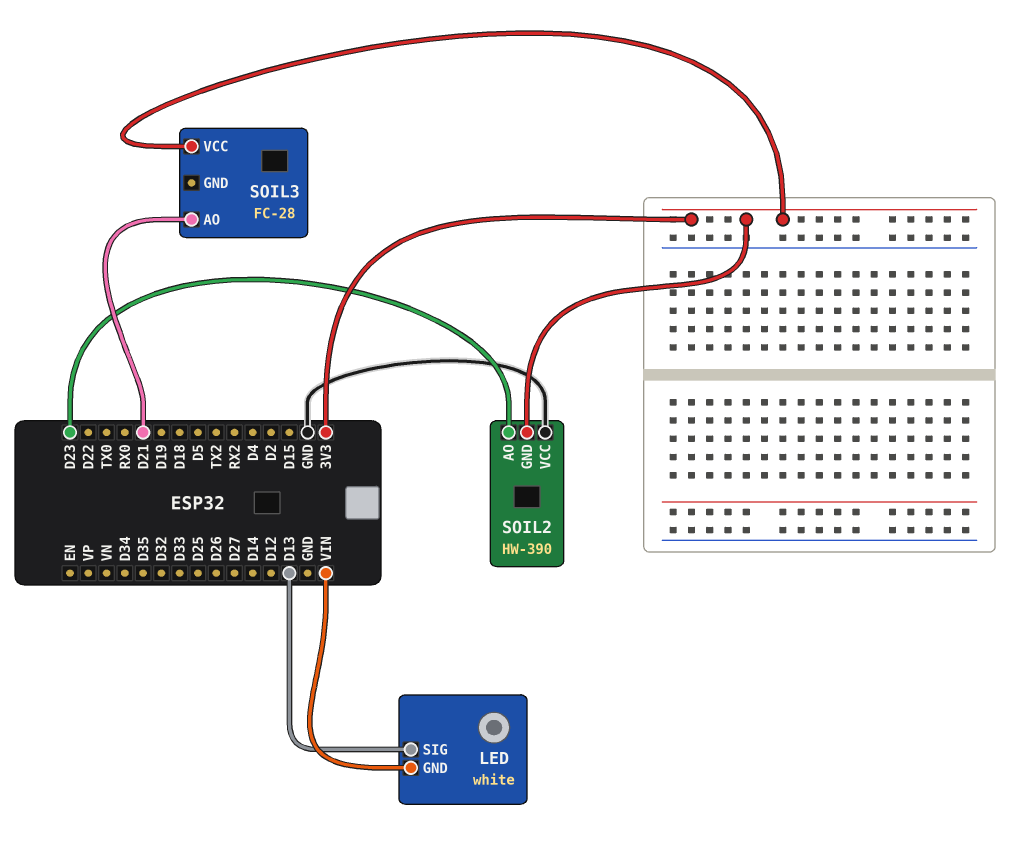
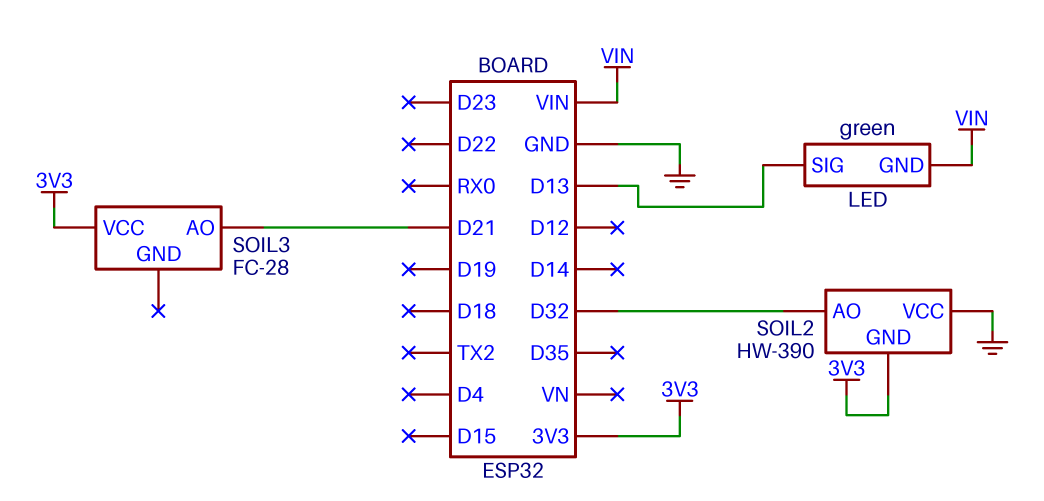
LED: white -> green
SOIL2 pin AO: D23 -> D32

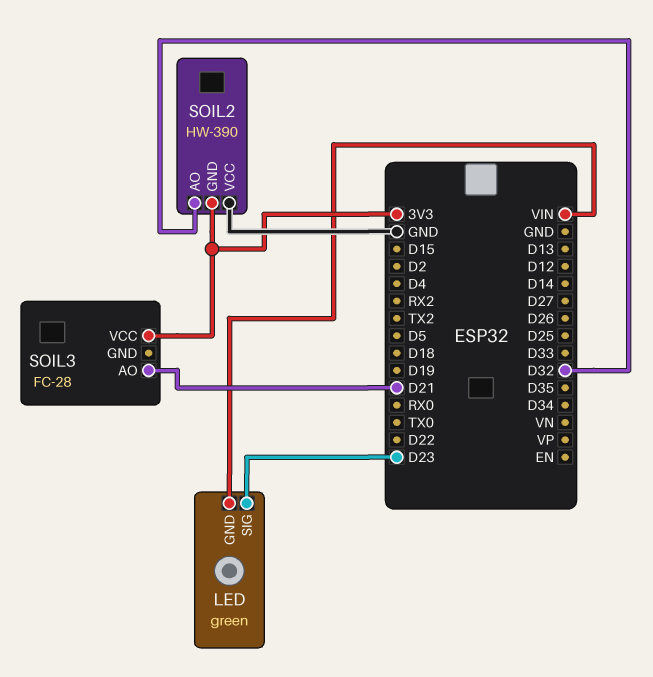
LED pin SIG: D13 -> D23

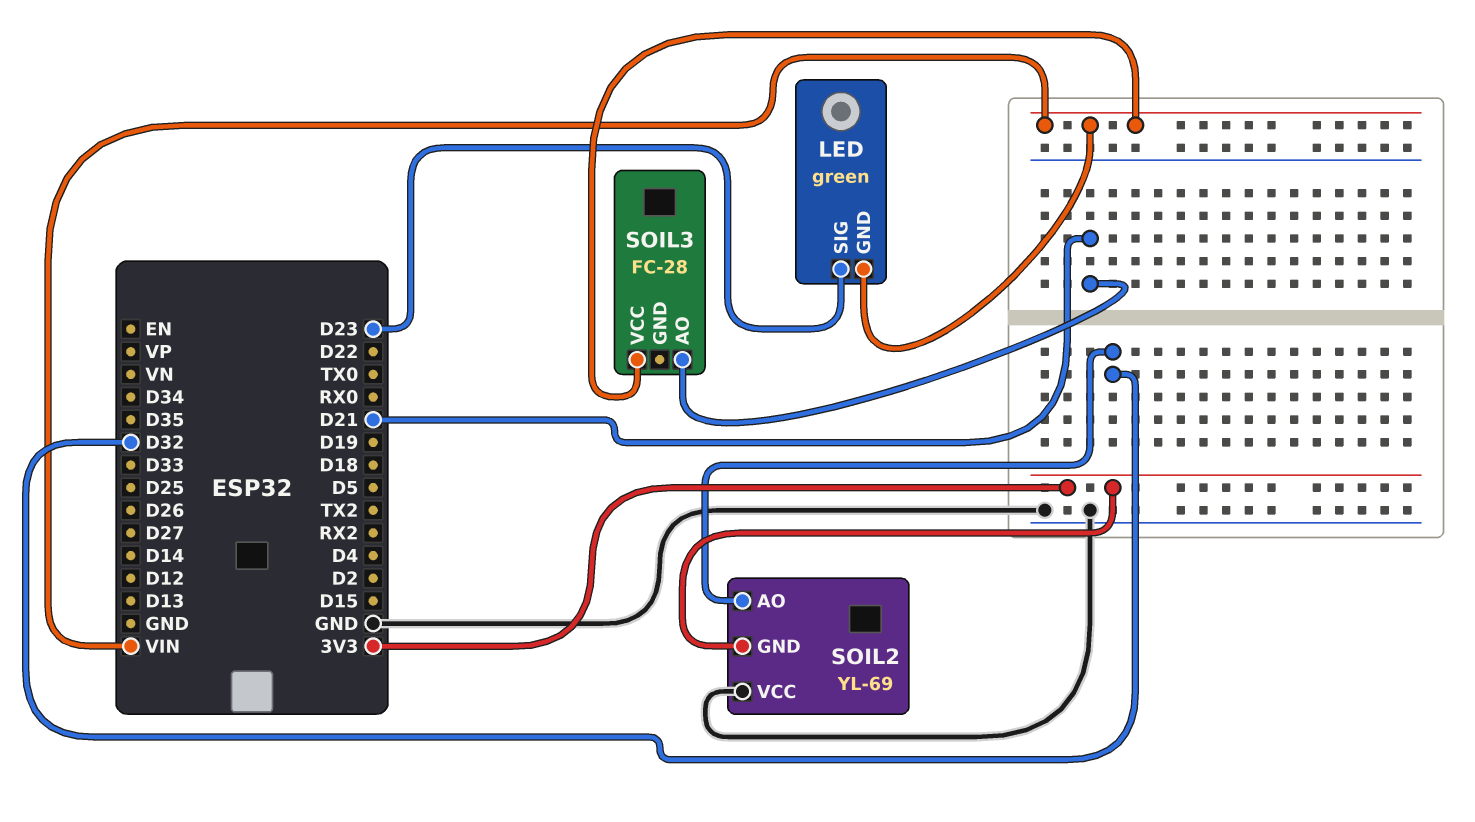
SOIL2: HW-390 -> YL-69
SOIL3 pin VCC: 3V3 -> VIN

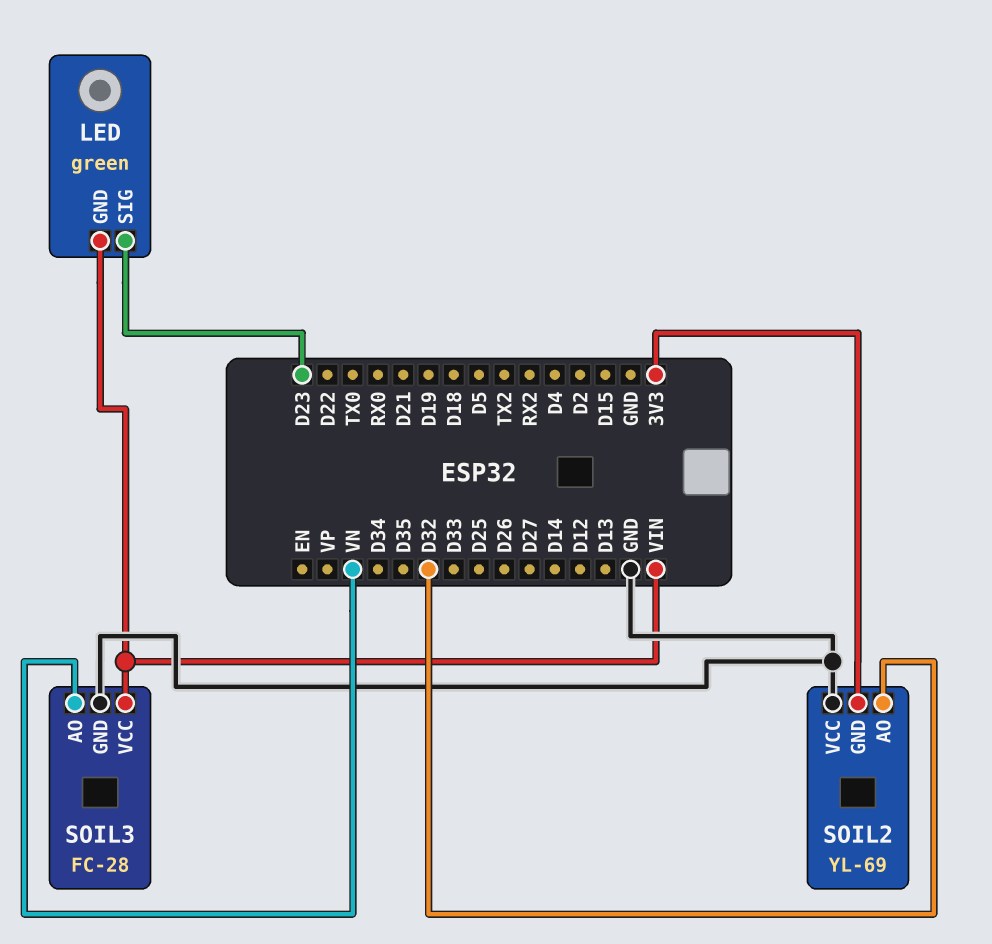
SOIL3 pin AO: D21 -> VN
SOIL3 pin GND: none -> GND

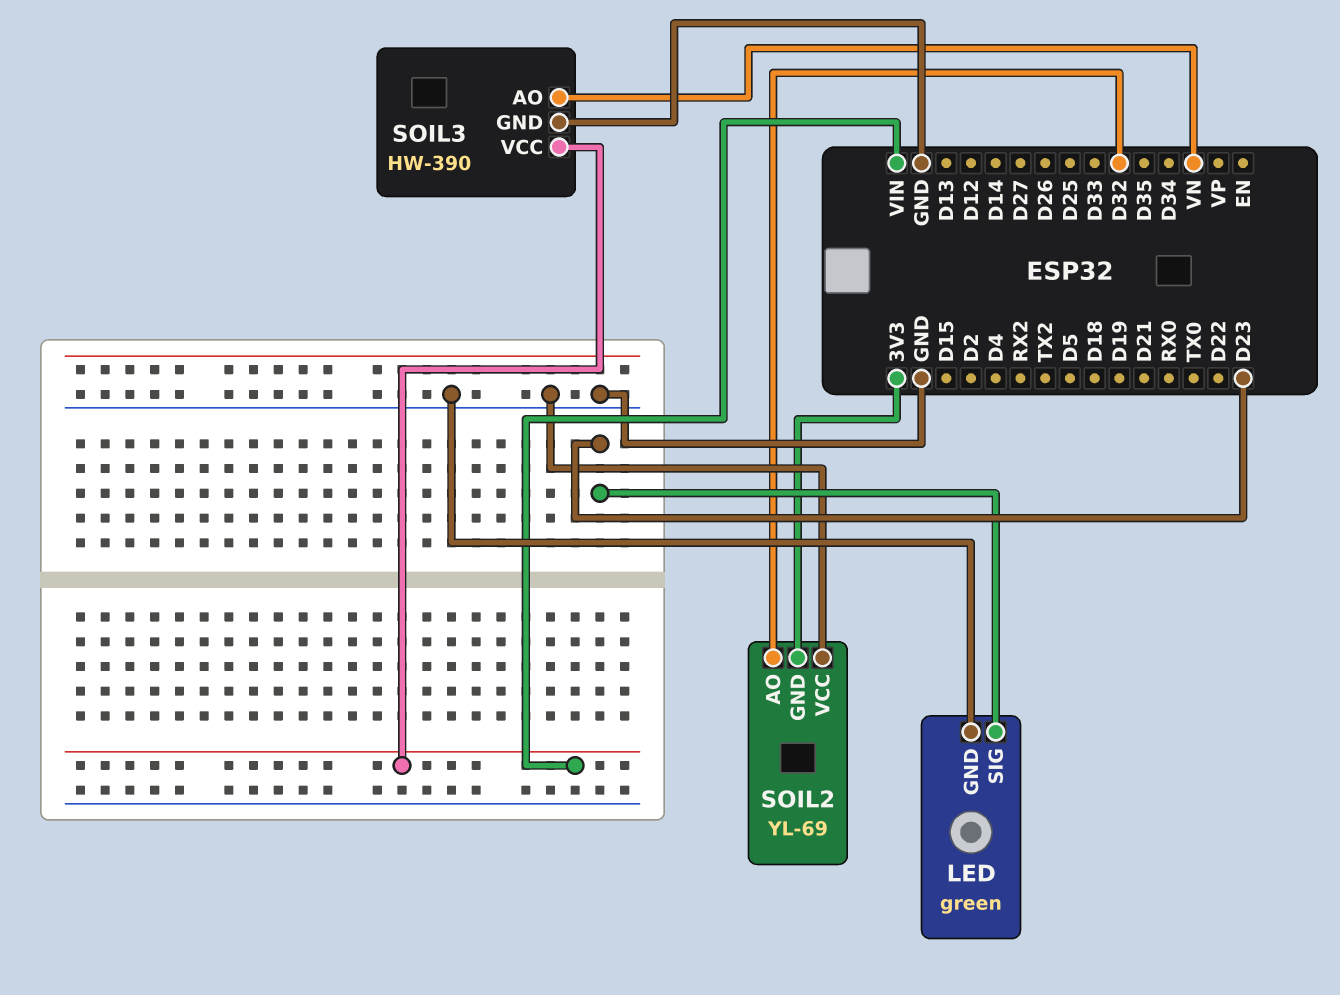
LED pin GND: VIN -> GND
SOIL3: FC-28 -> HW-390

